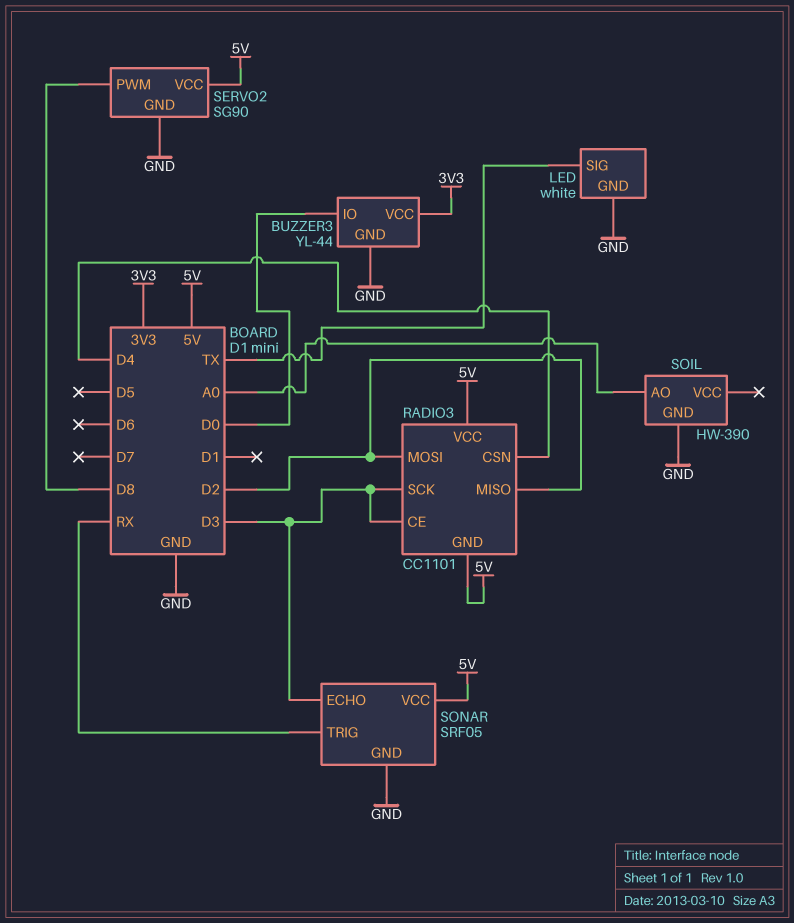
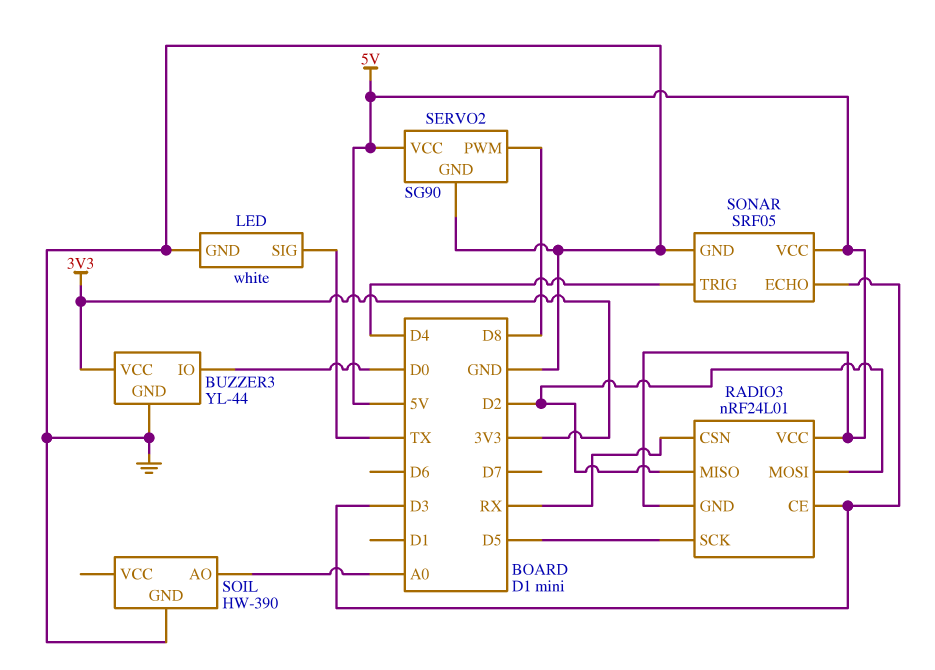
RADIO3: CC1101 -> nRF24L01
RADIO3 pin CSN: D4 -> RX
RADIO3 pin SCK: D3 -> D5
SONAR pin TRIG: RX -> D4

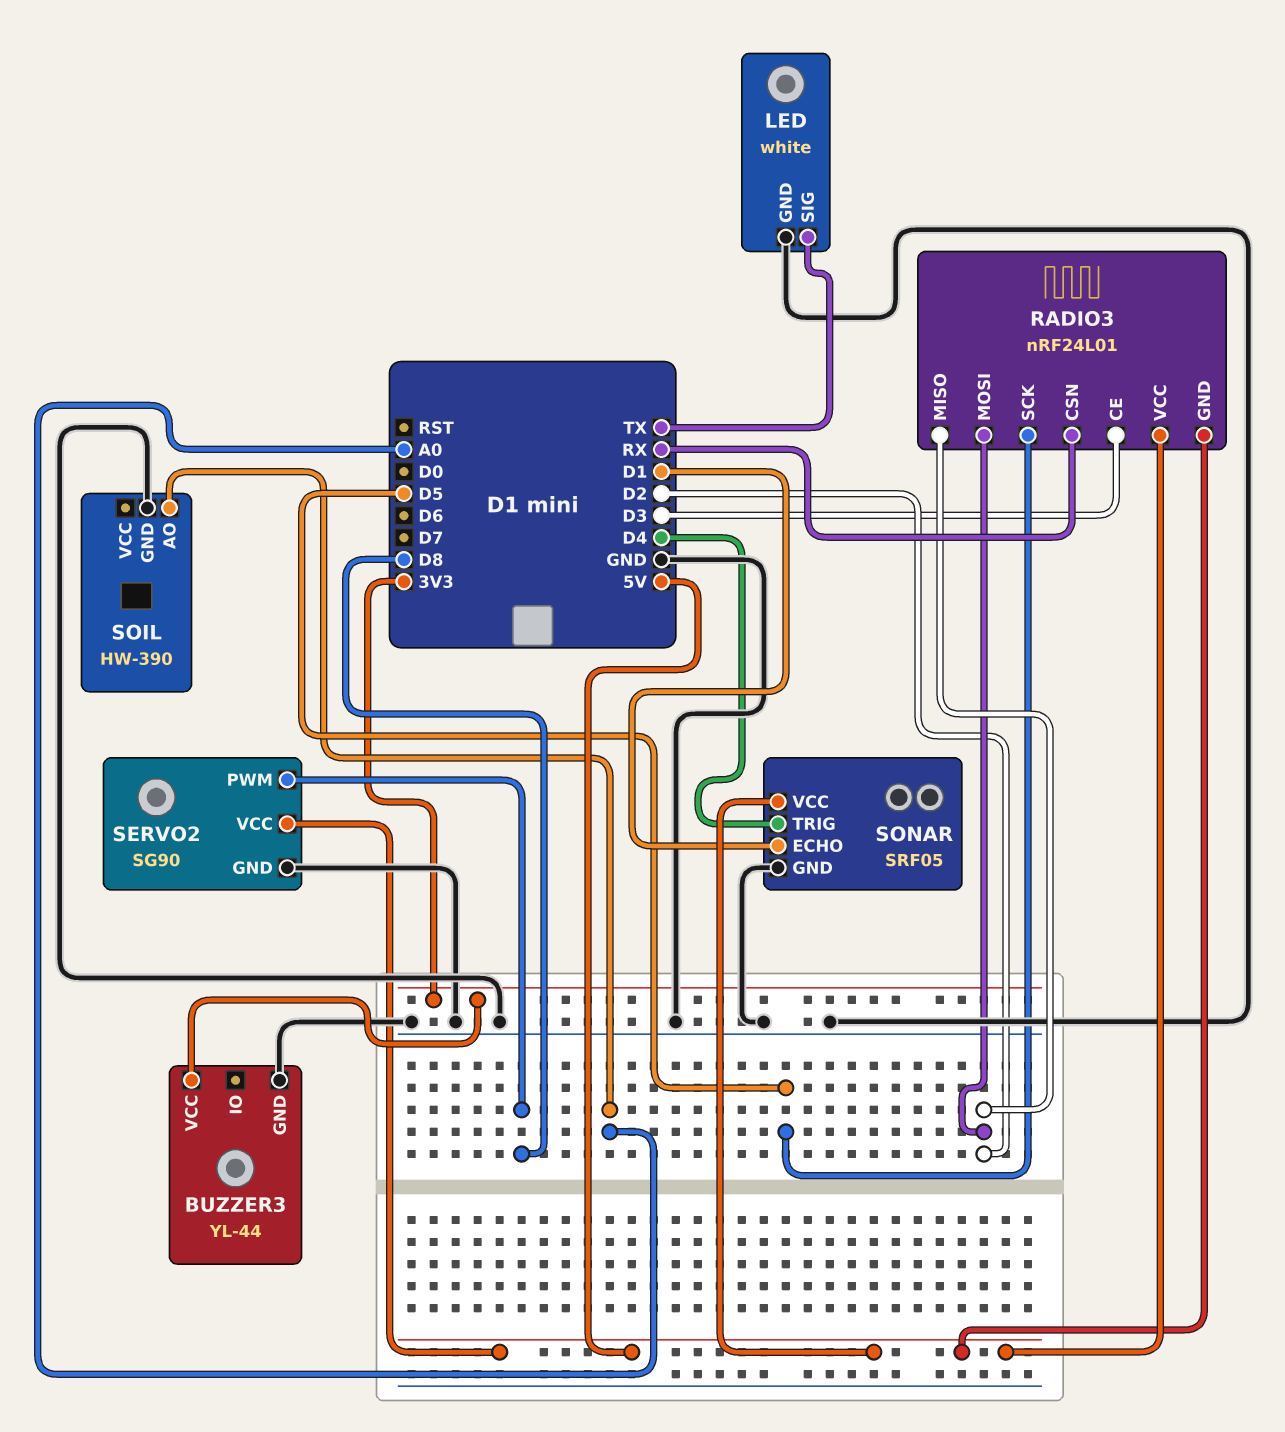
BUZZER3 pin IO: D0 -> none
SONAR pin ECHO: D3 -> D1

